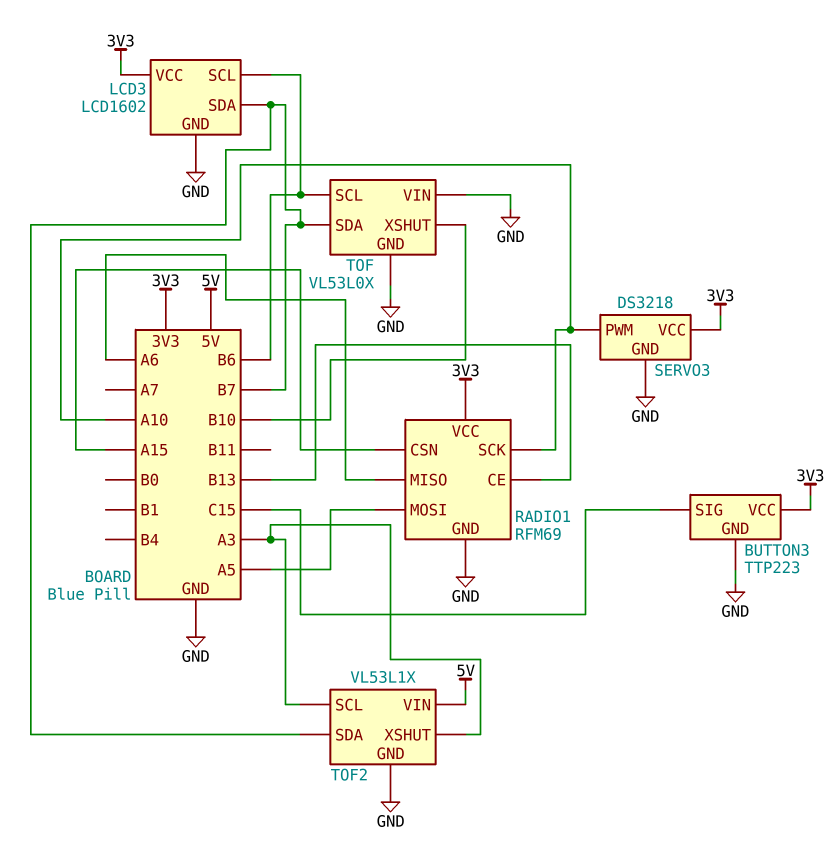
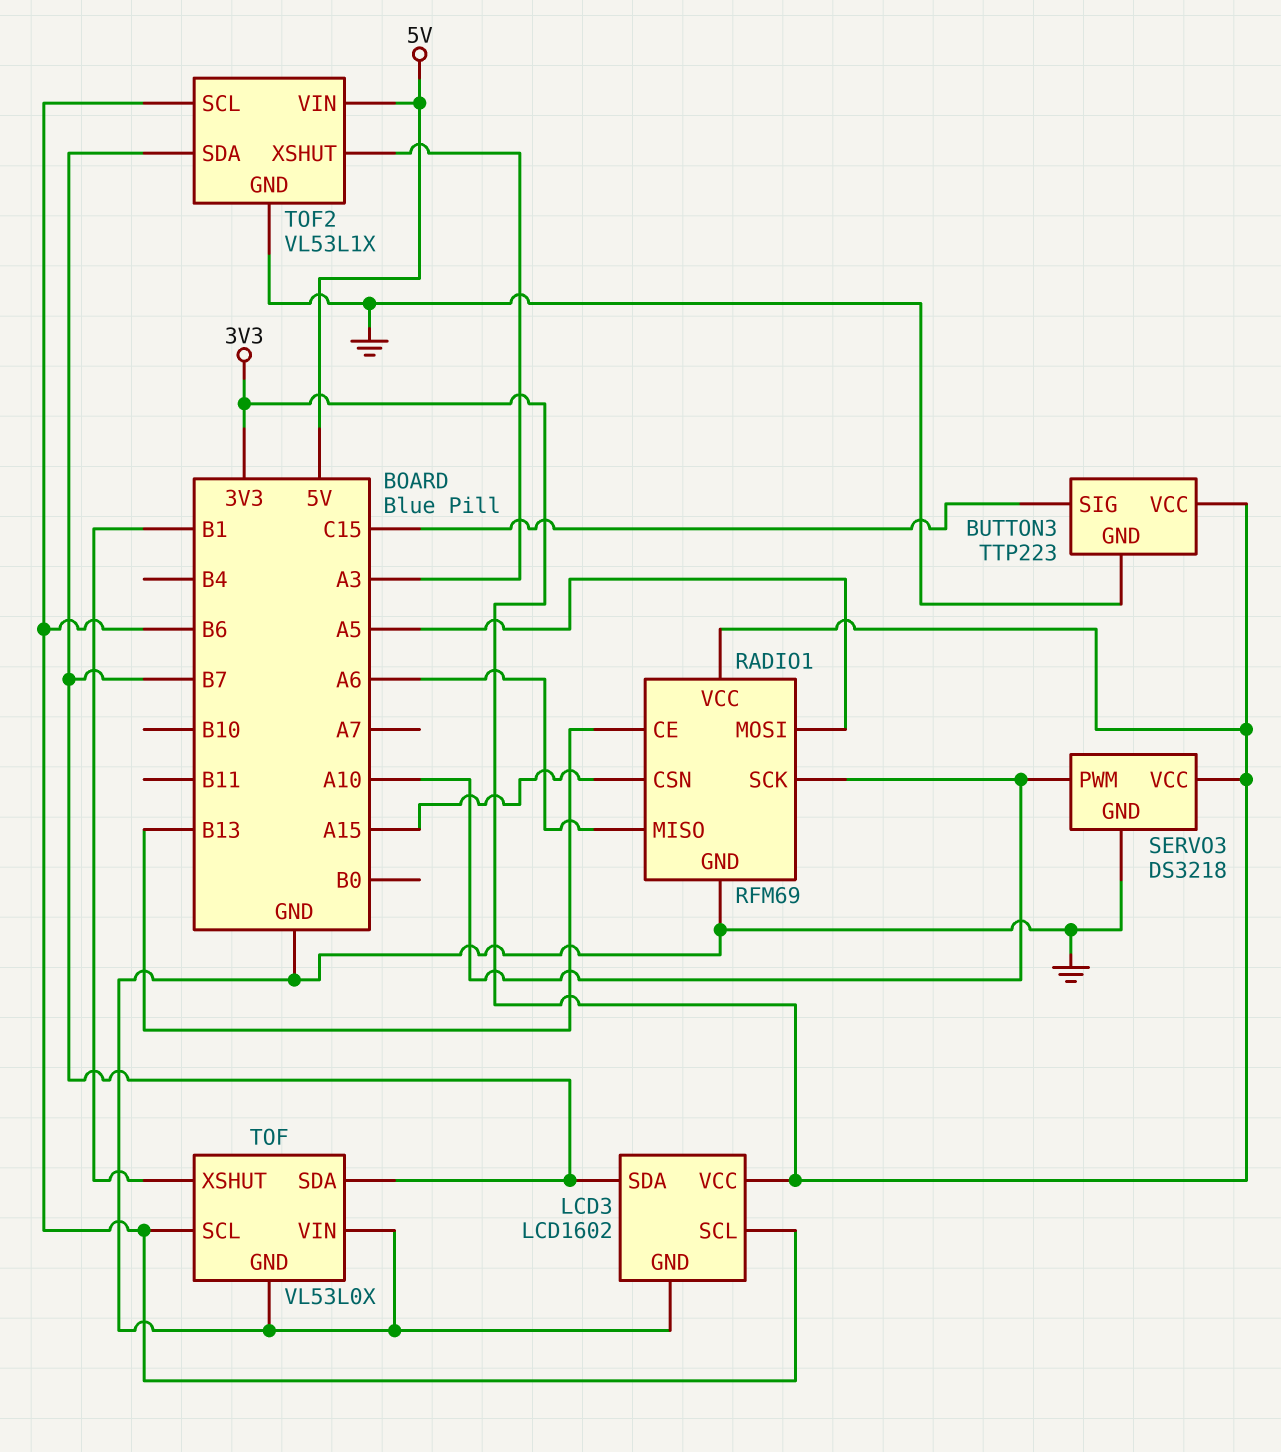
TOF pin XSHUT: B10 -> B1
TOF2 pin SCL: A3 -> B6

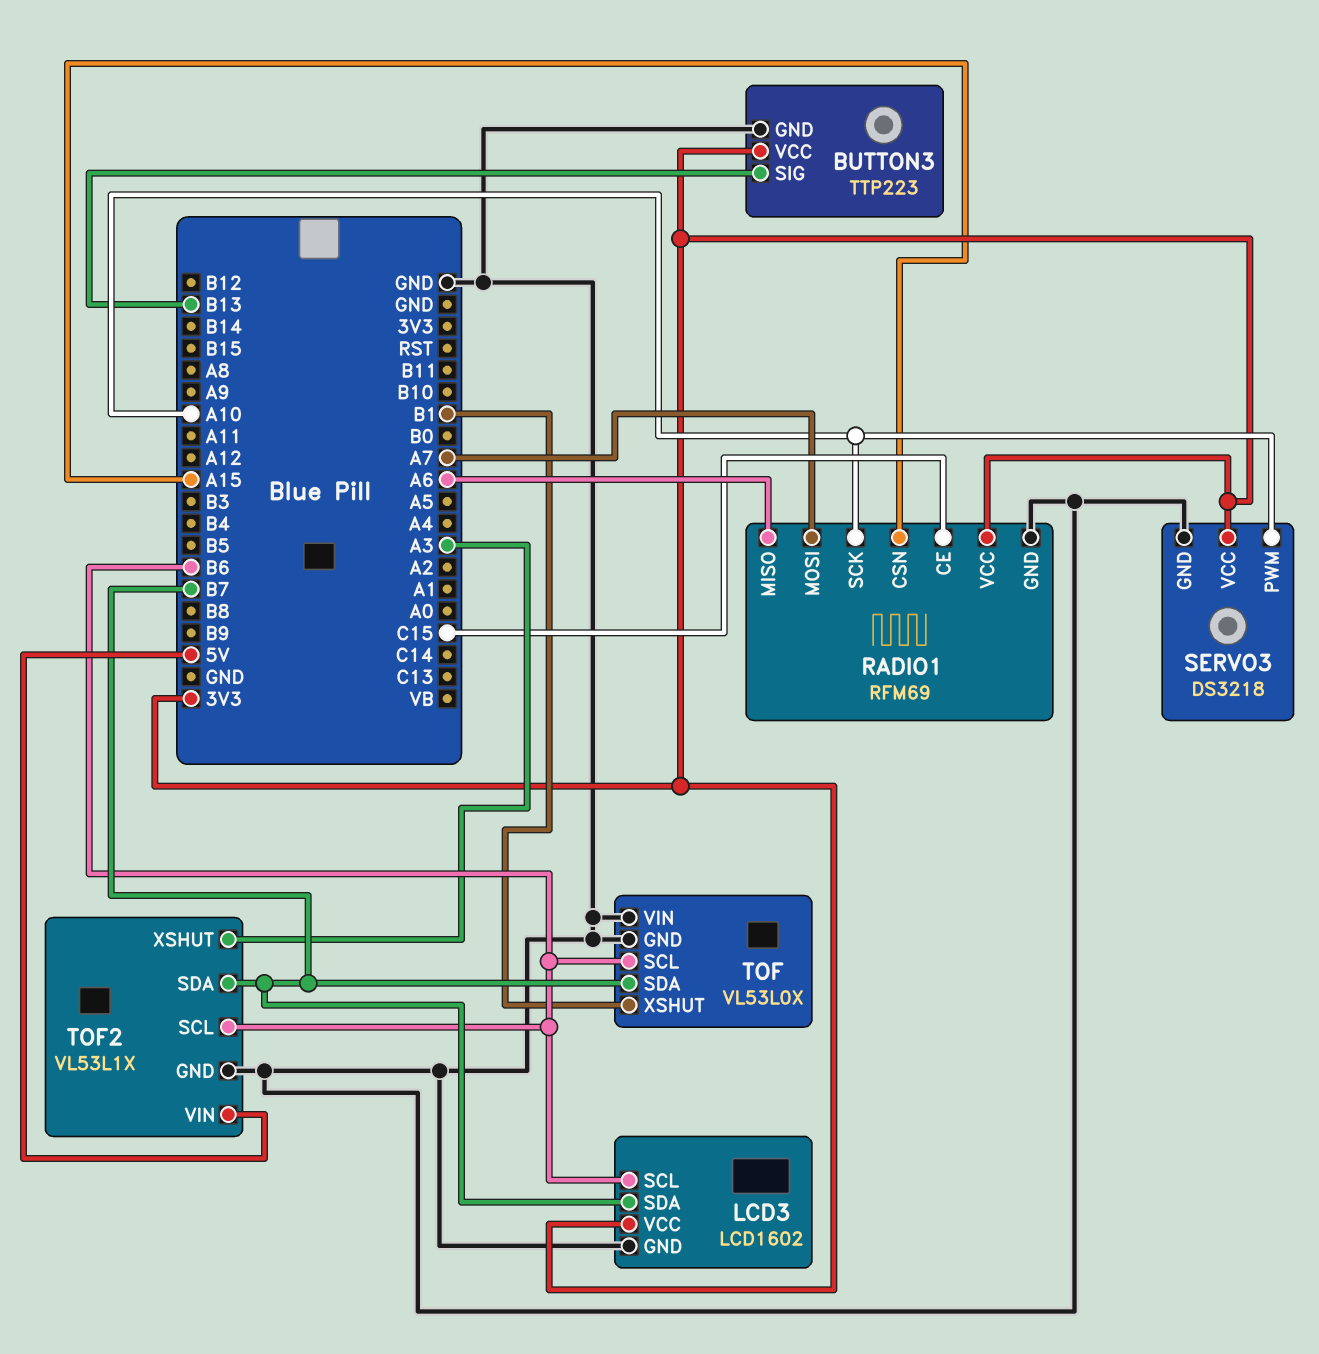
BUTTON3 pin SIG: C15 -> B13
RADIO1 pin CE: B13 -> C15
RADIO1 pin MOSI: A5 -> A7

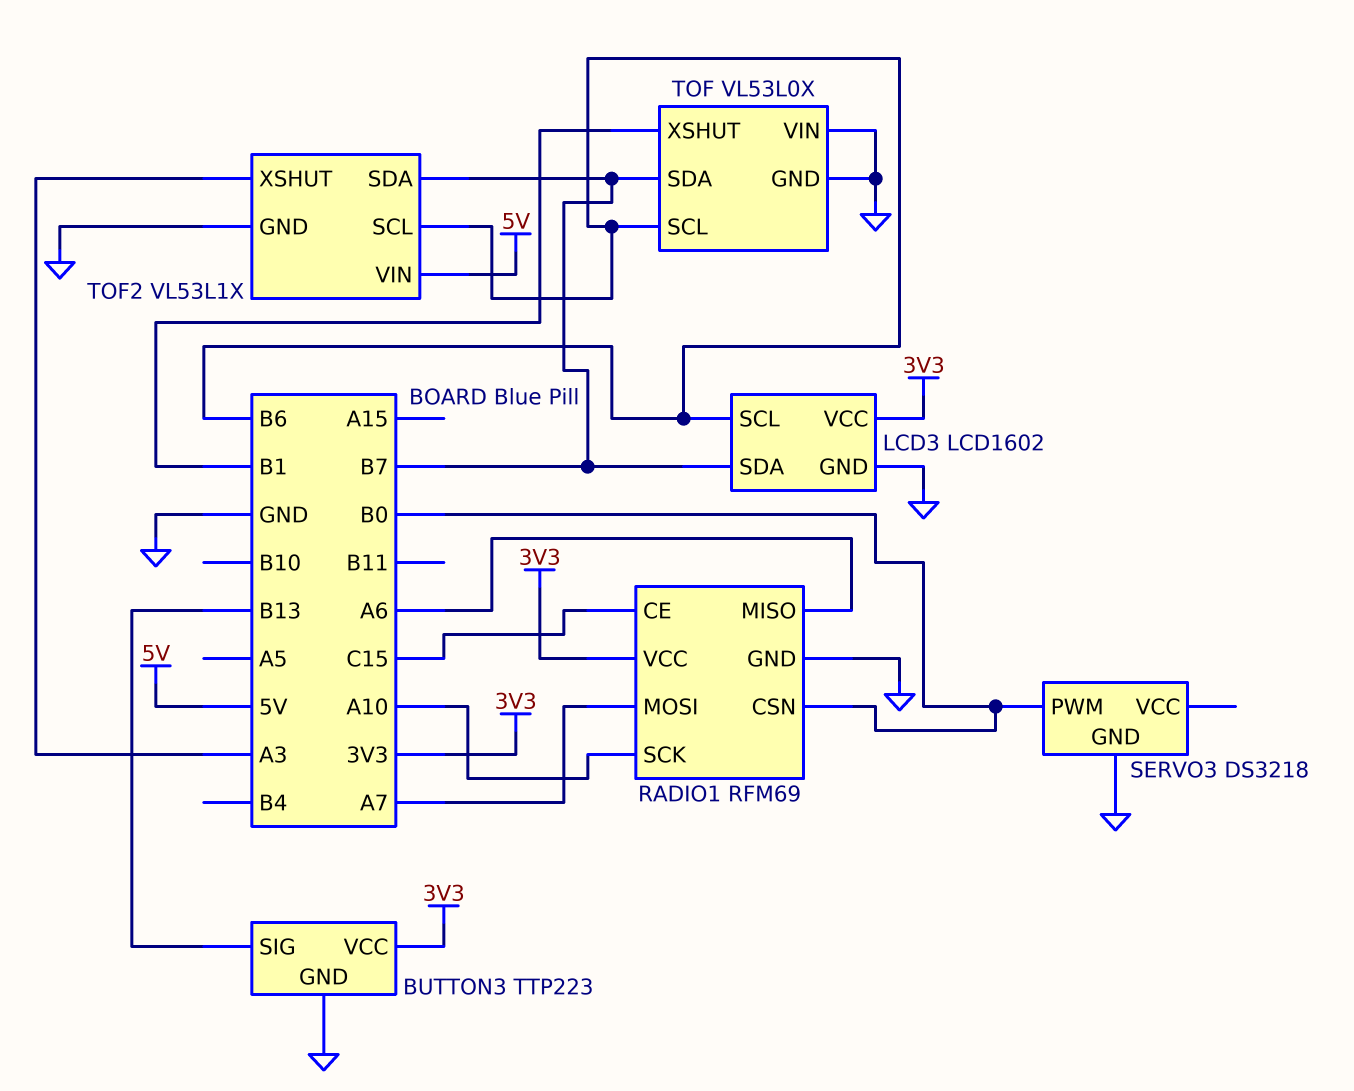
RADIO1 pin CSN: A15 -> B0
SERVO3 pin PWM: A10 -> B0
SERVO3 pin VCC: 3V3 -> none

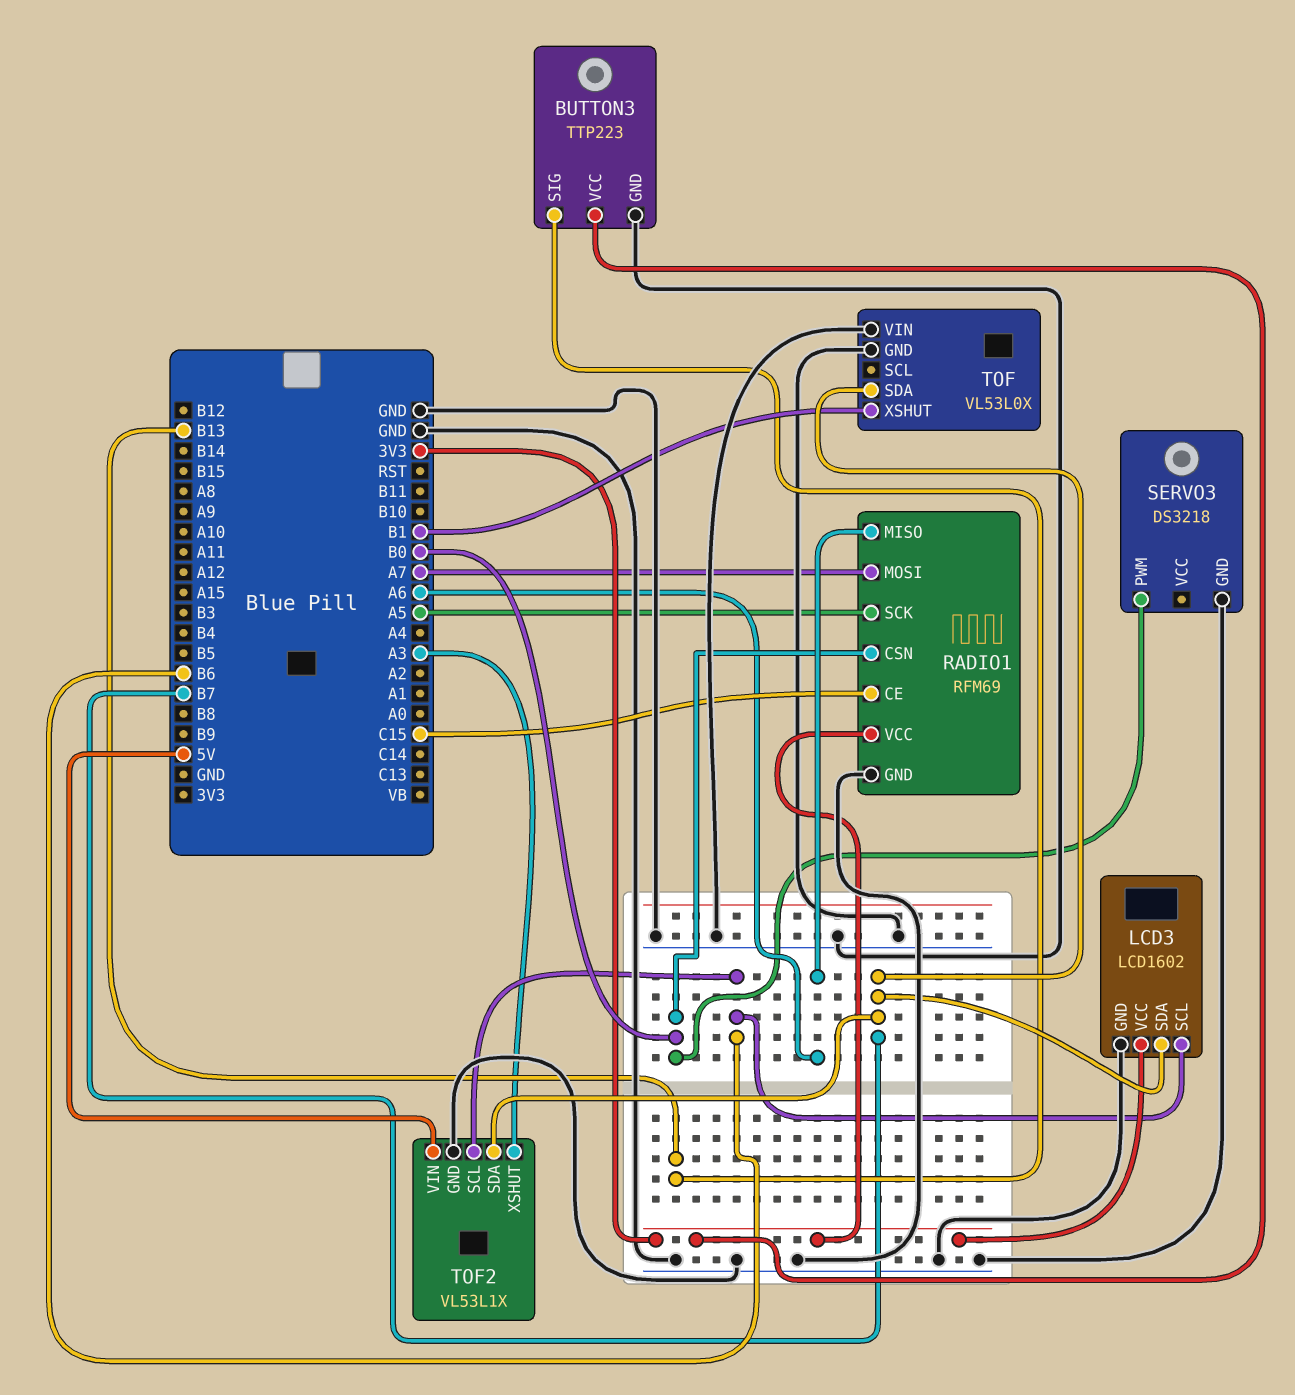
RADIO1 pin SCK: A10 -> A5
TOF pin SCL: B6 -> none

